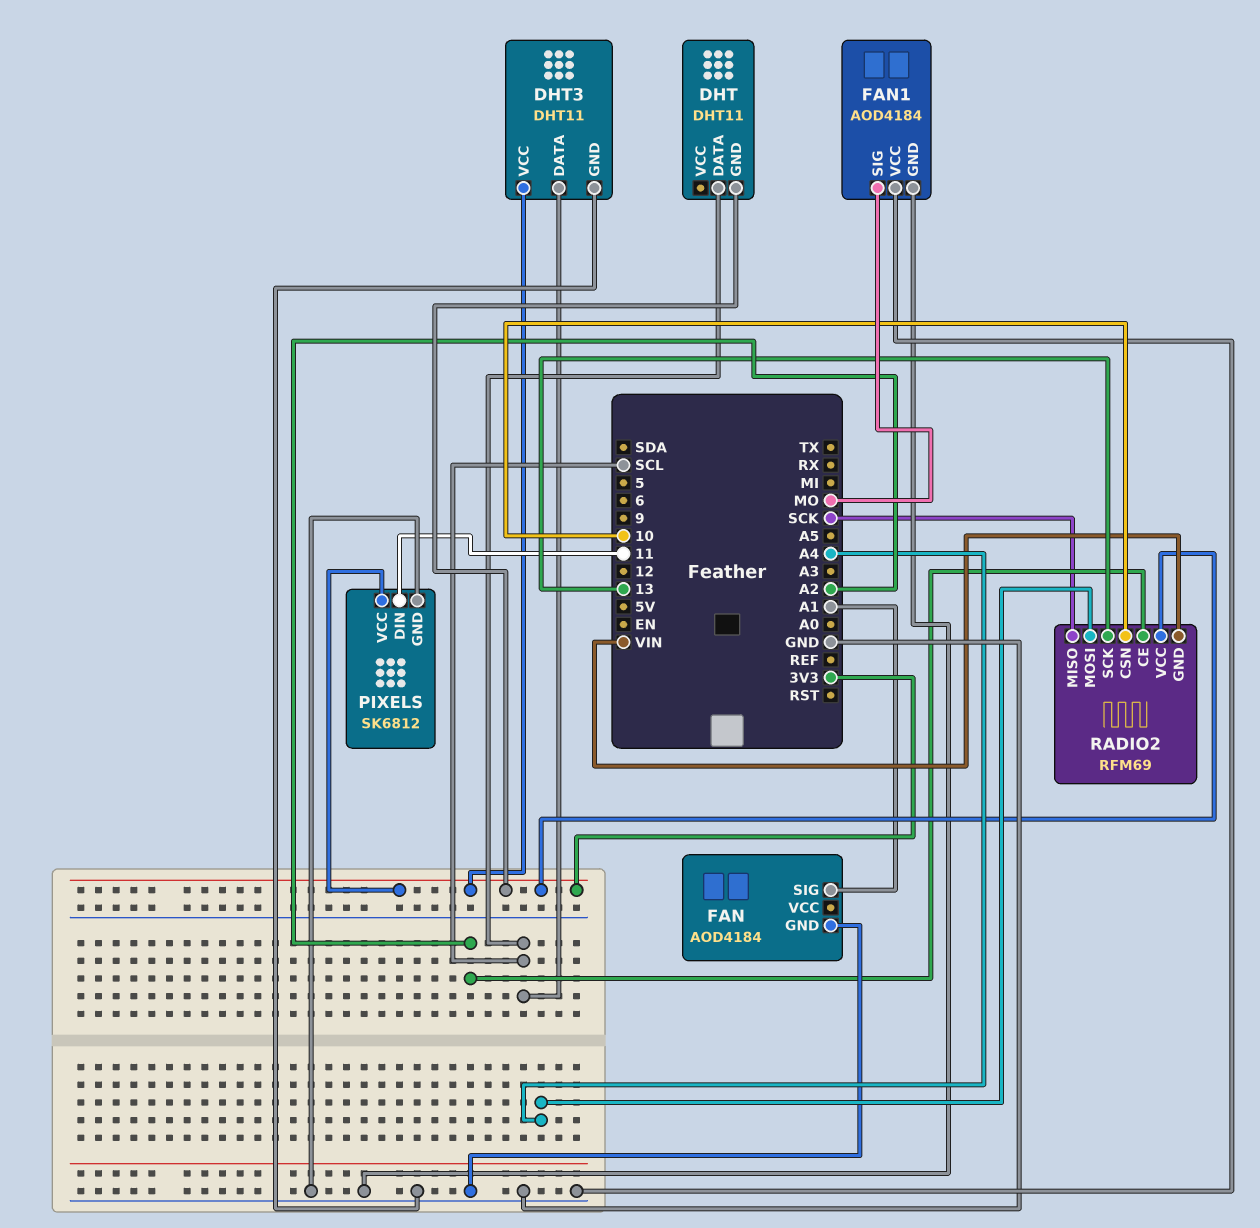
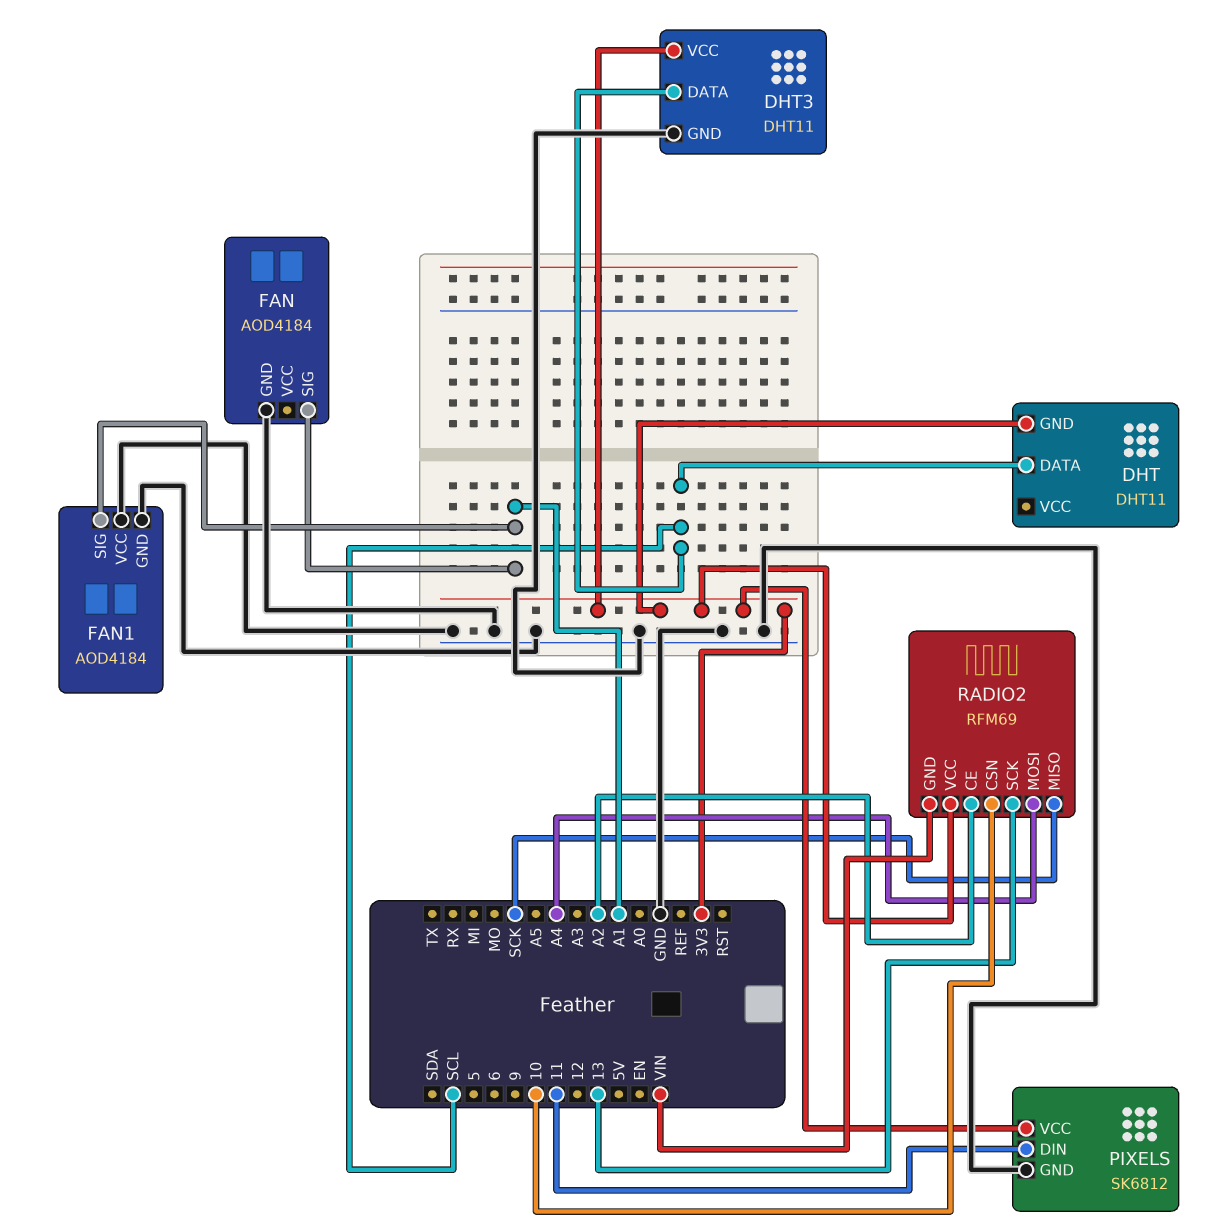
FAN1 pin SIG: MO -> A1

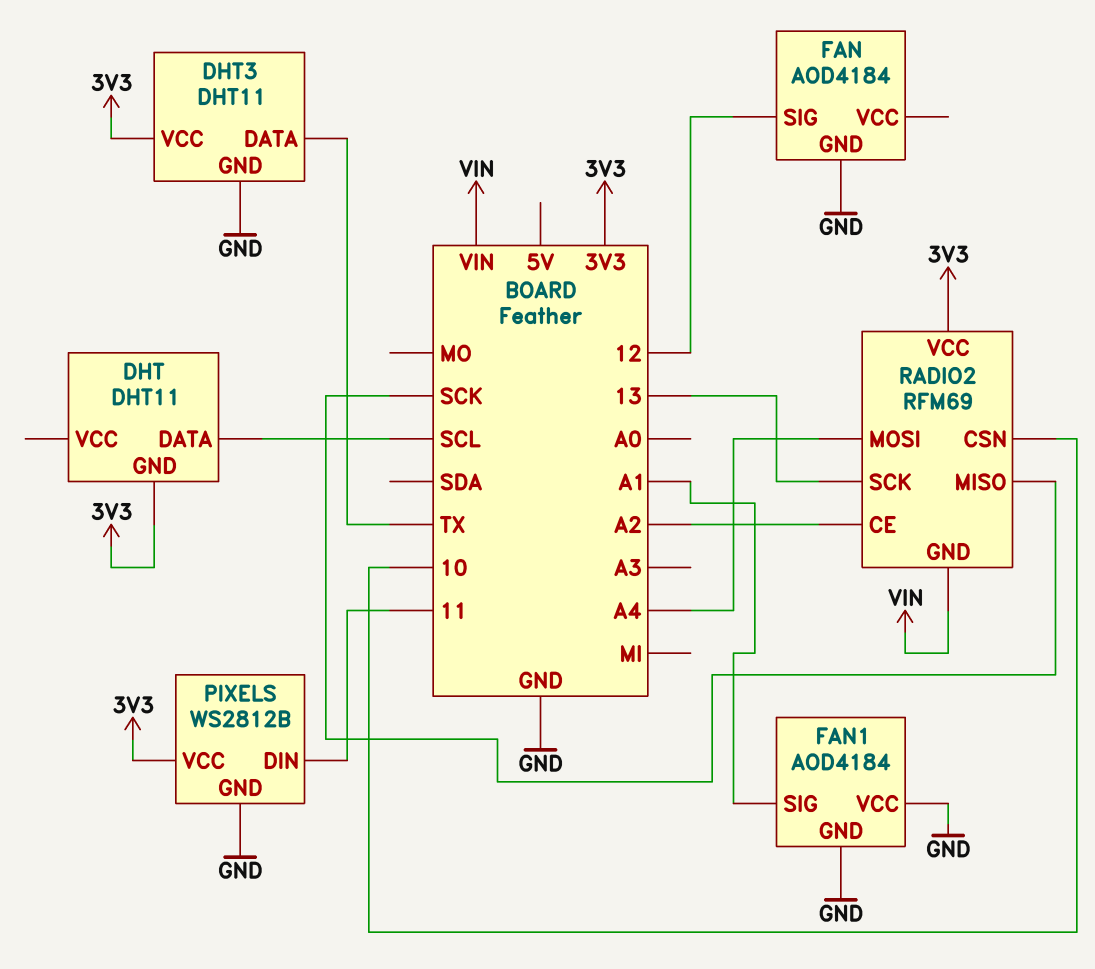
DHT3 pin DATA: SCL -> TX
FAN pin SIG: A1 -> 12
PIXELS: SK6812 -> WS2812B

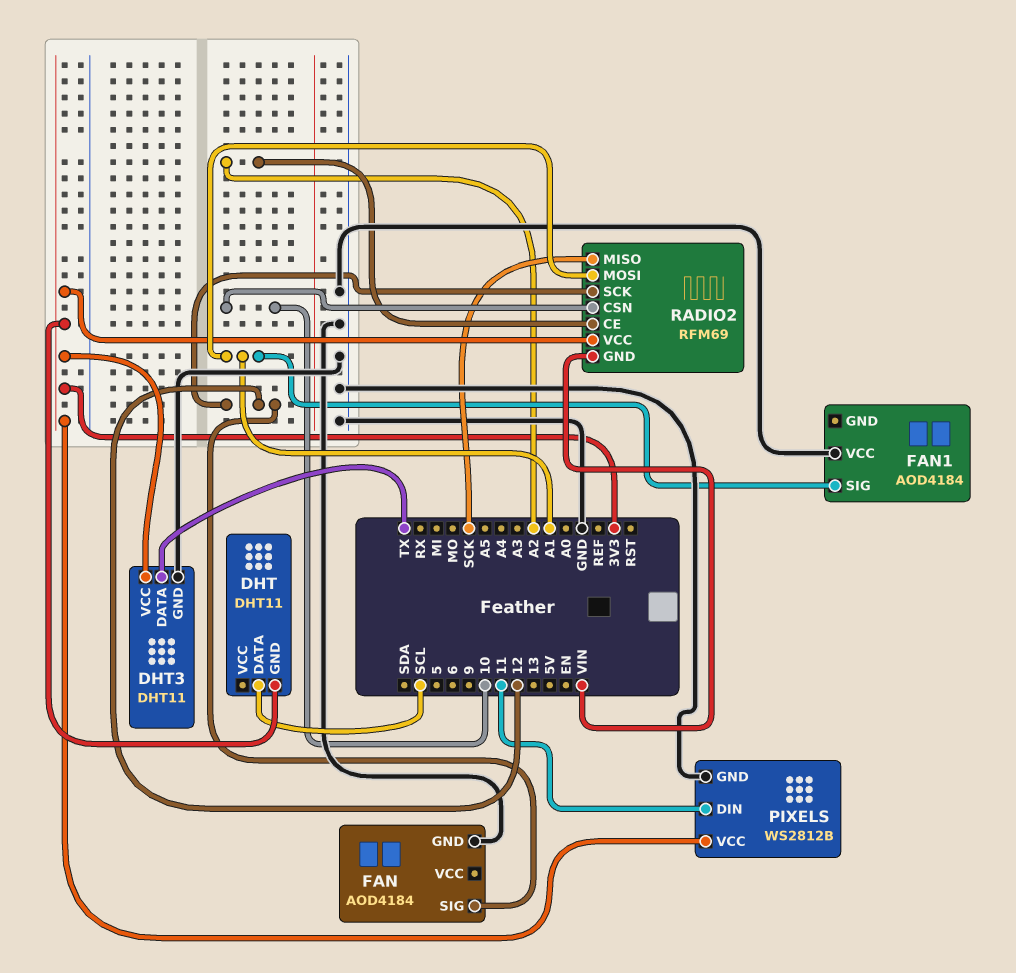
FAN1 pin GND: GND -> none
RADIO2 pin MOSI: A4 -> A1
RADIO2 pin SCK: 13 -> 12

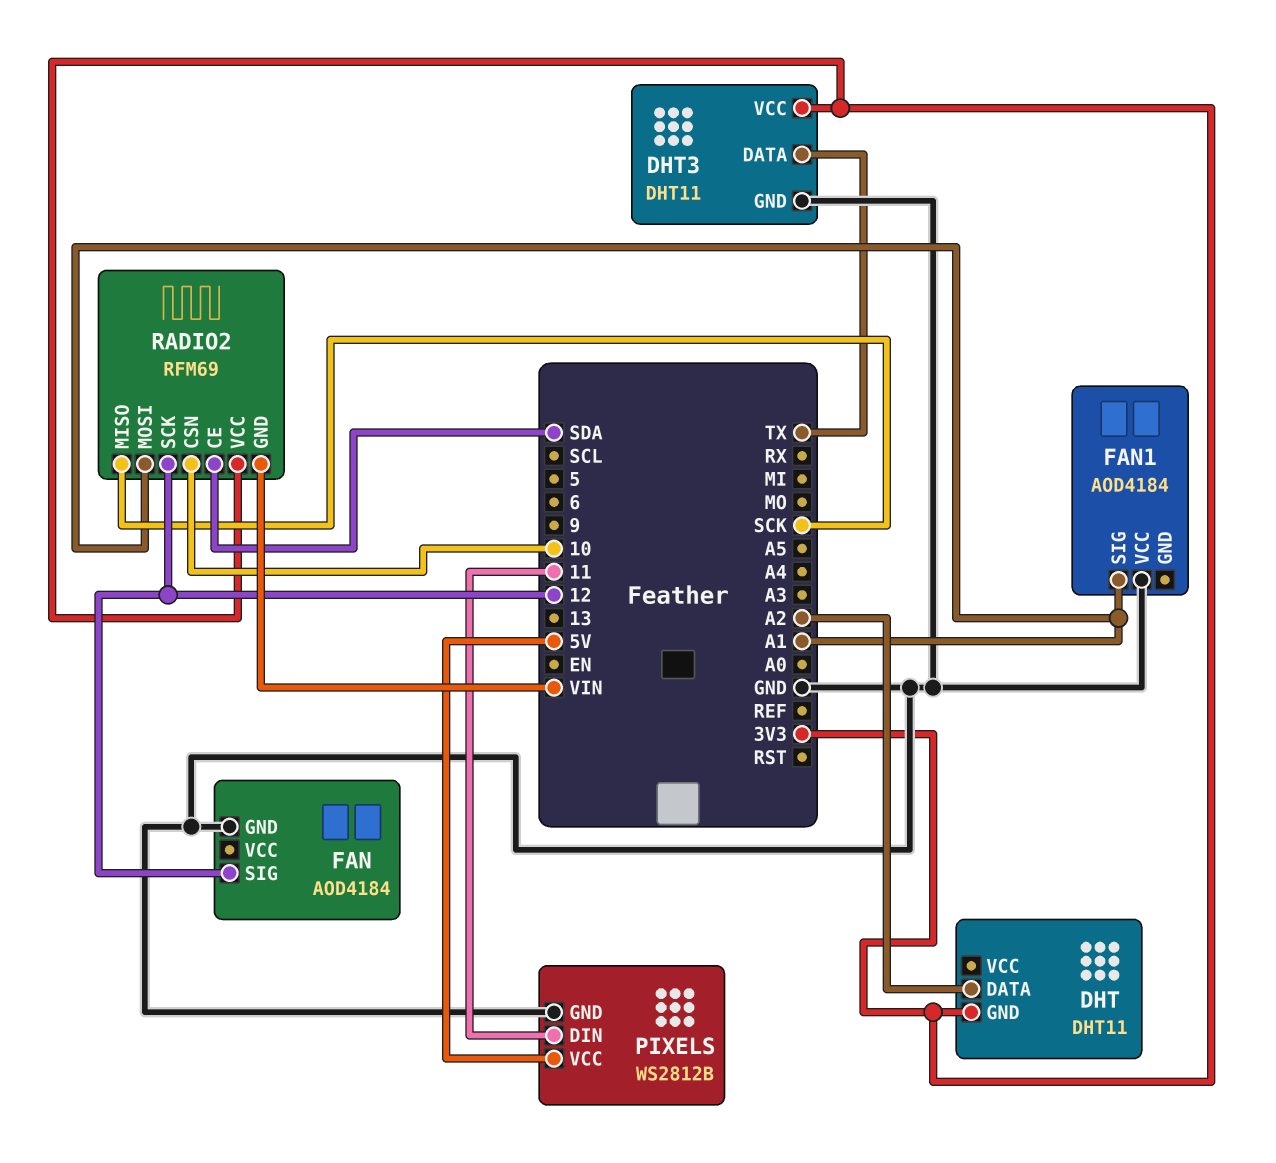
DHT pin DATA: SCL -> A2
PIXELS pin VCC: 3V3 -> 5V
RADIO2 pin CE: A2 -> SDA

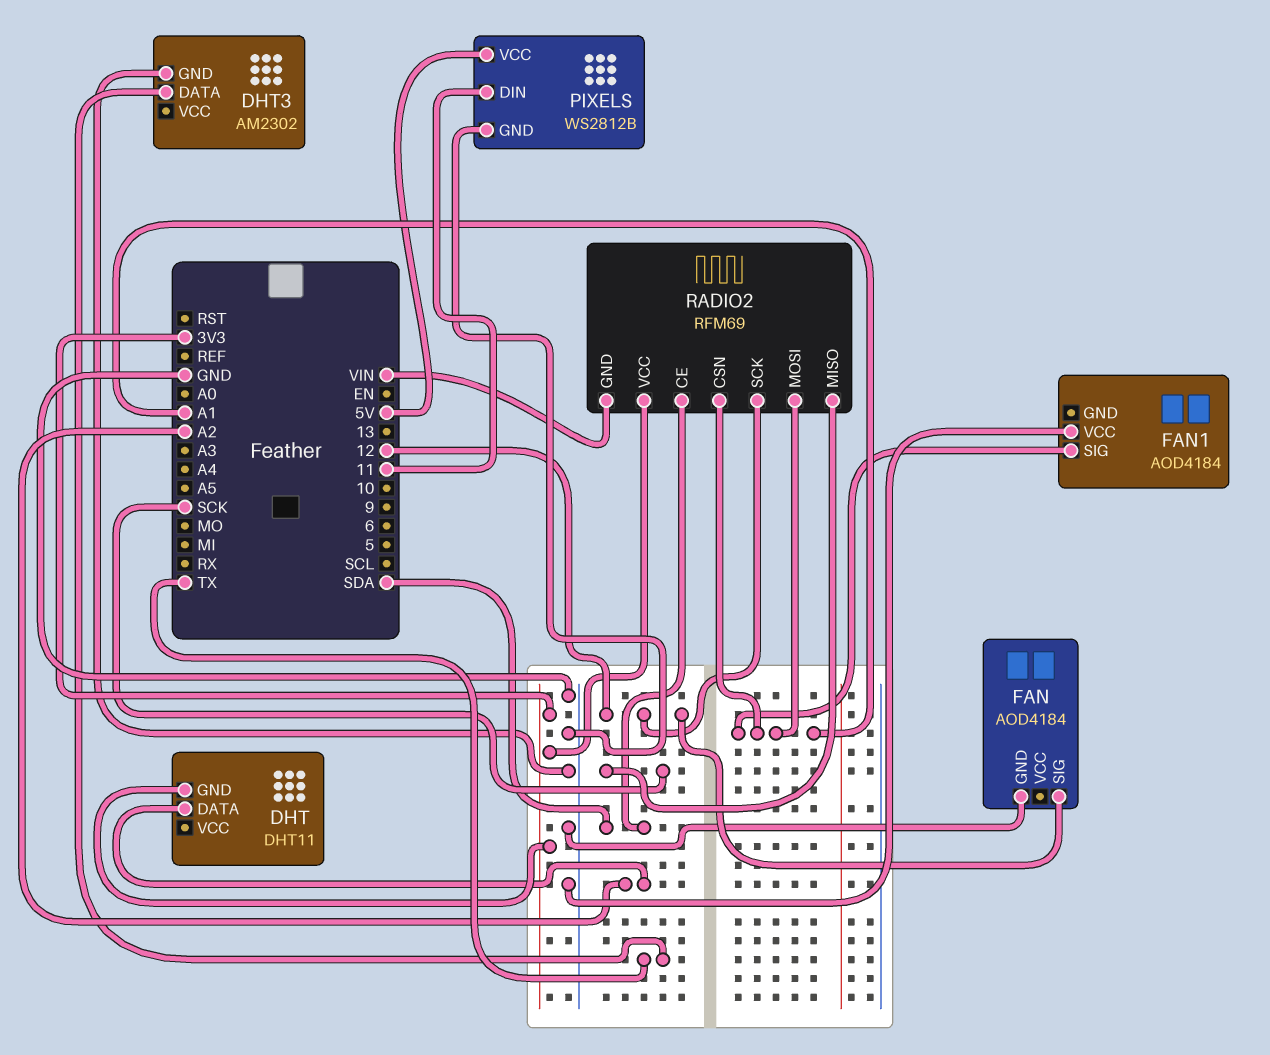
DHT3: DHT11 -> AM2302
DHT3 pin VCC: 3V3 -> none
RADIO2 pin CSN: 10 -> A1

